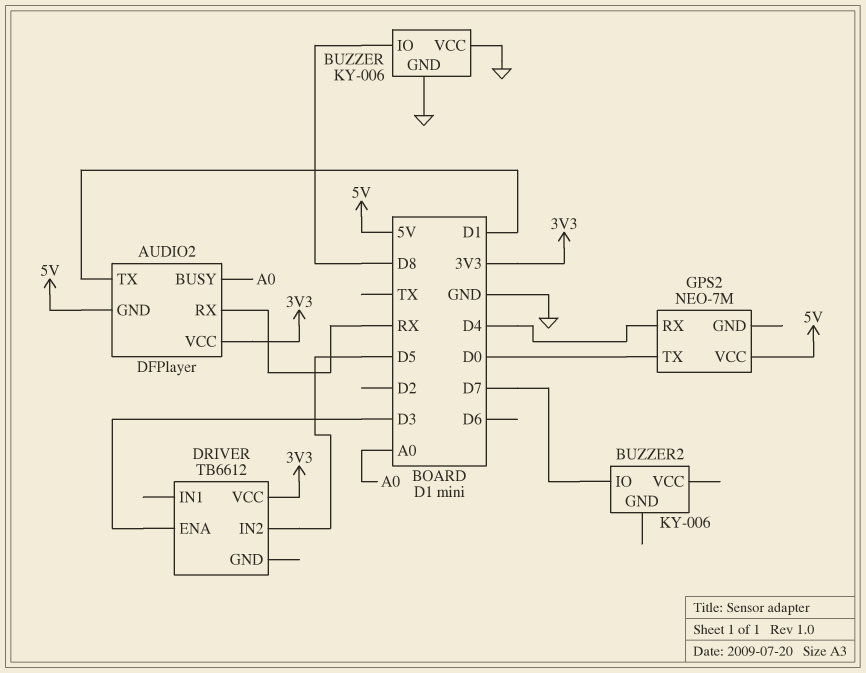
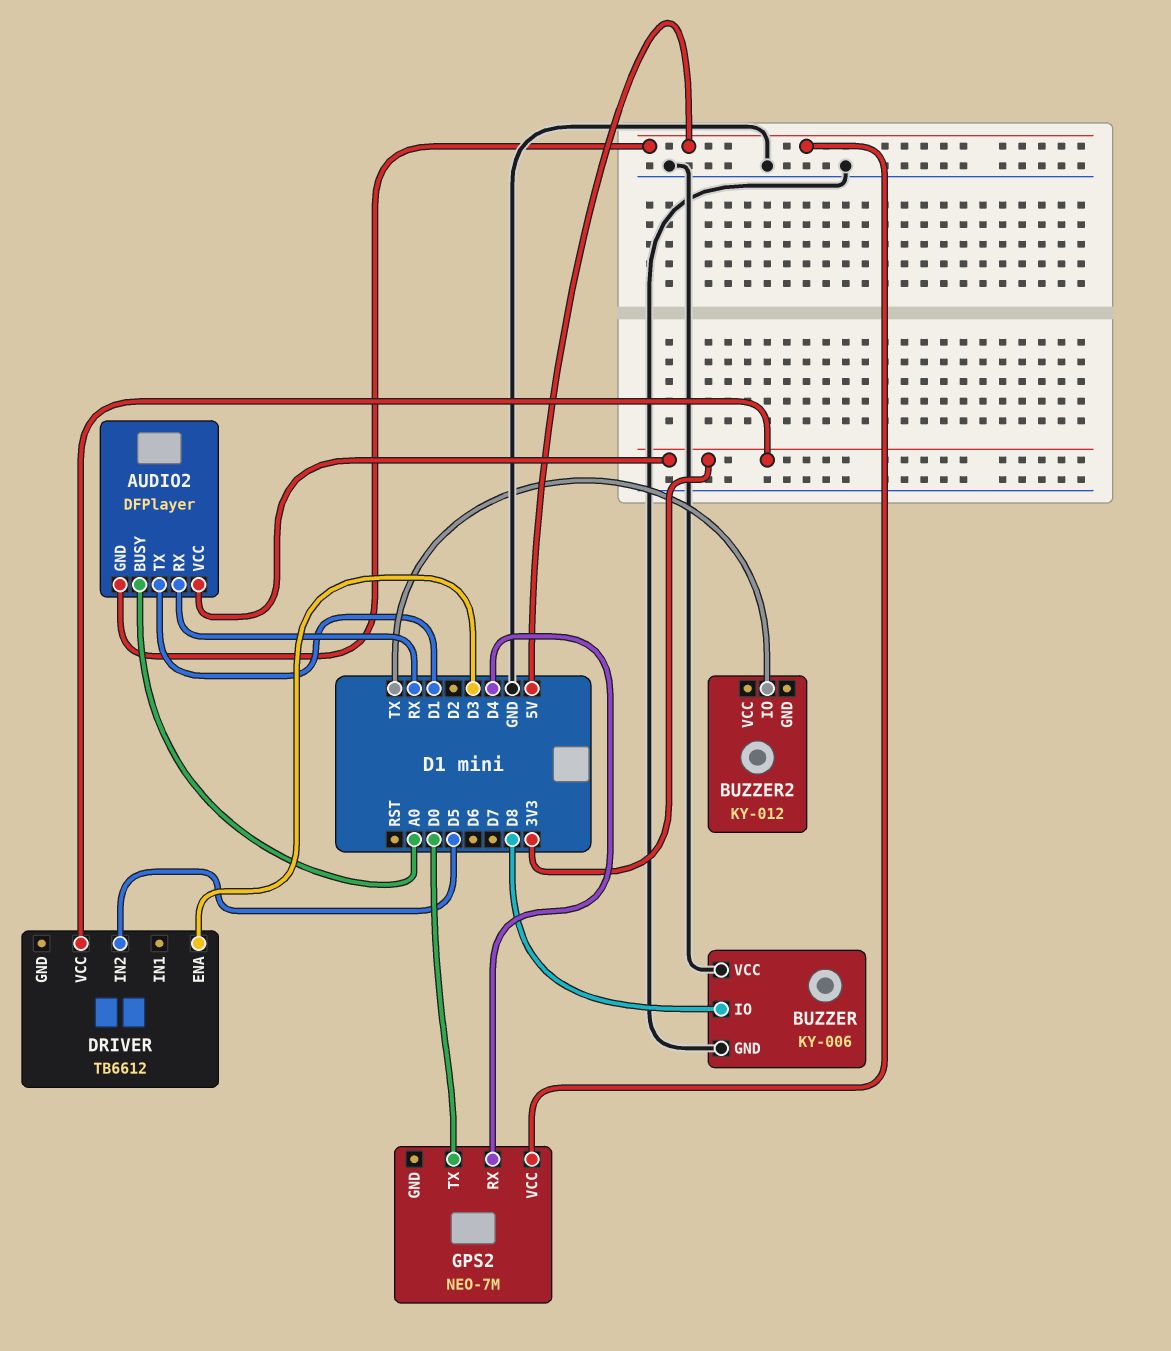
BUZZER2: KY-006 -> KY-012
BUZZER2 pin IO: D7 -> TX

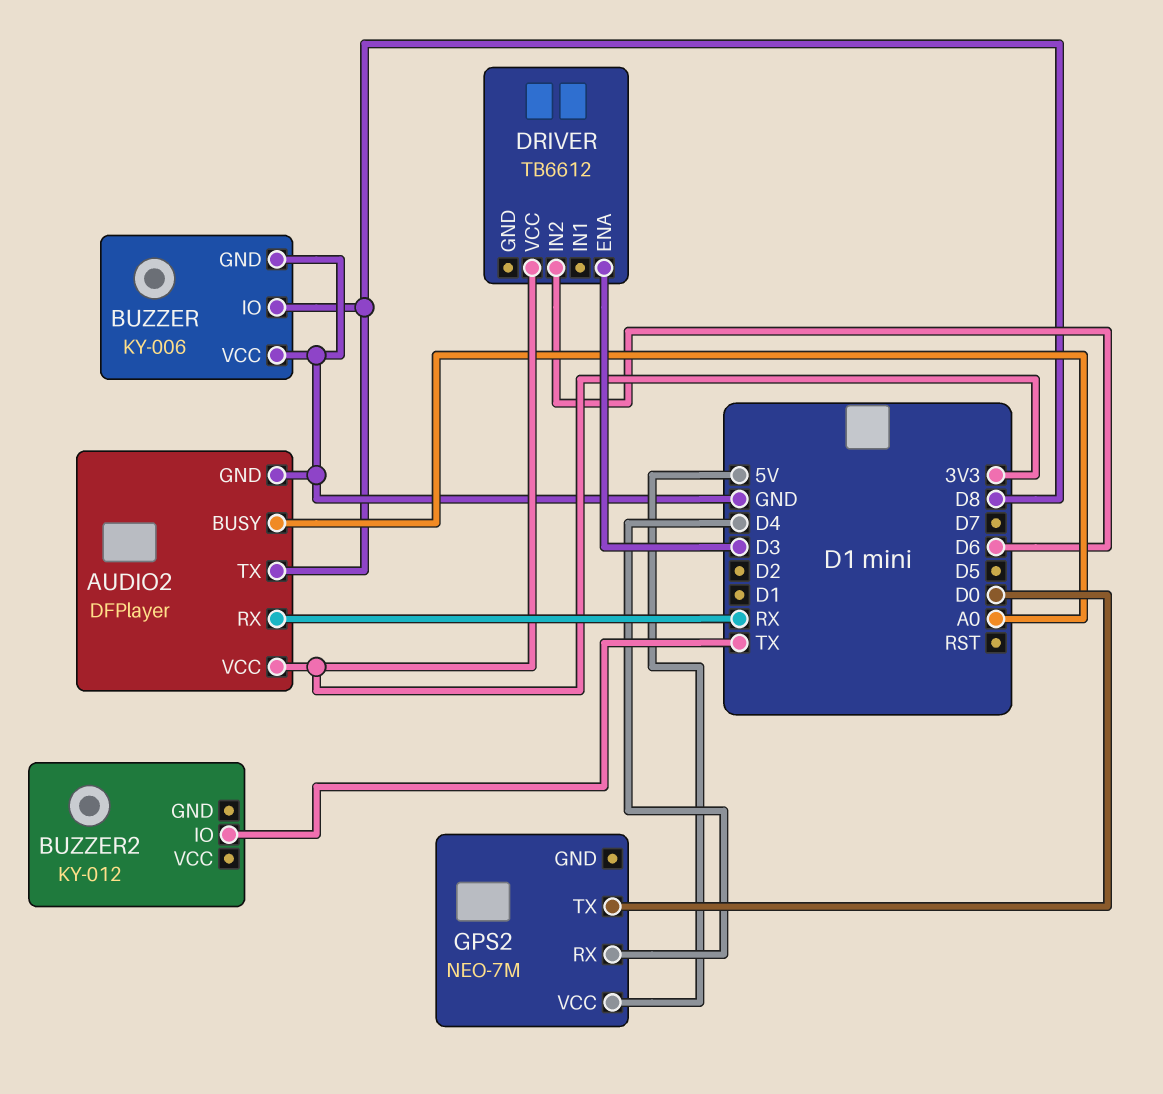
AUDIO2 pin GND: 5V -> GND
AUDIO2 pin TX: D1 -> D8
DRIVER pin IN2: D5 -> D6

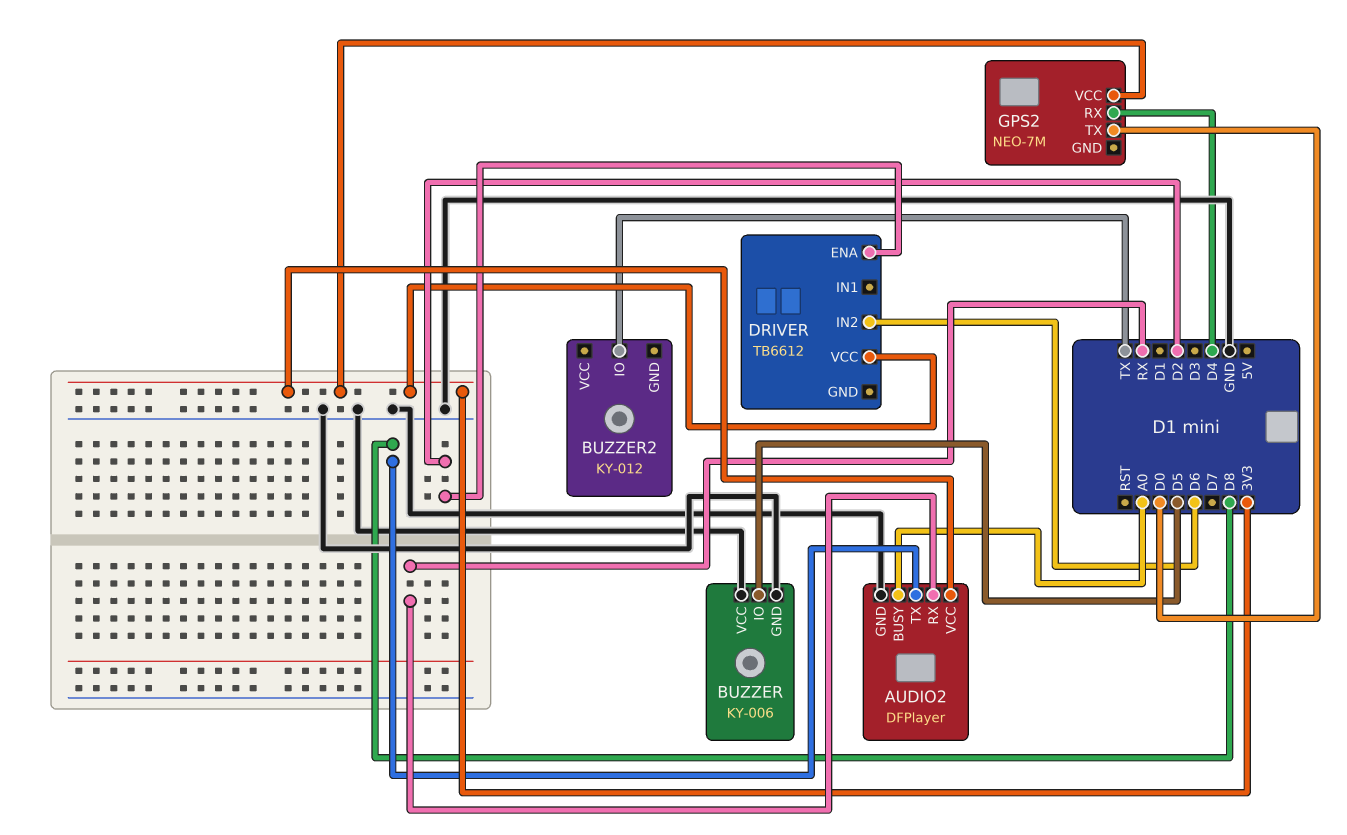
BUZZER pin IO: D8 -> D5
DRIVER pin ENA: D3 -> D2
GPS2 pin VCC: 5V -> 3V3

